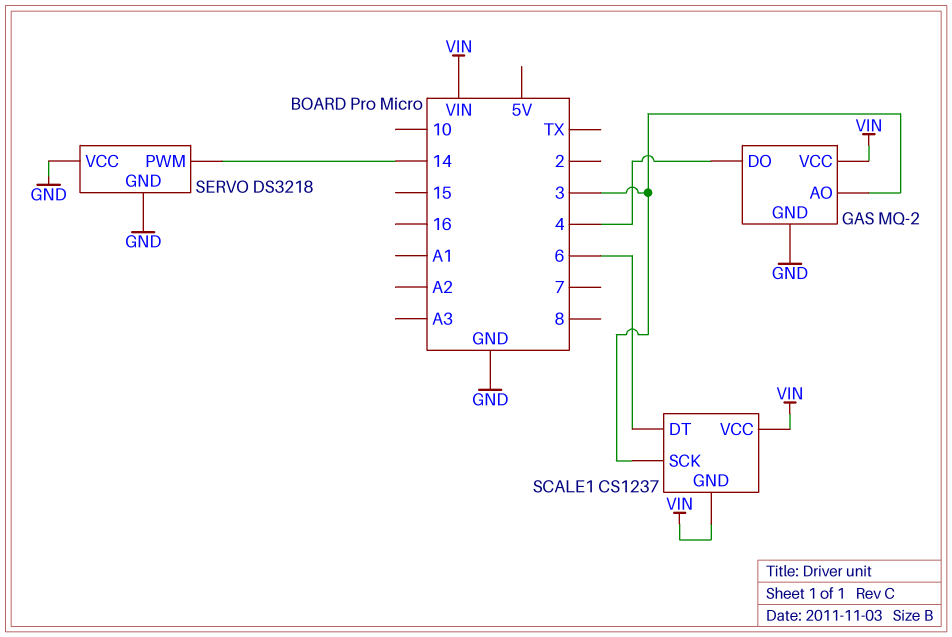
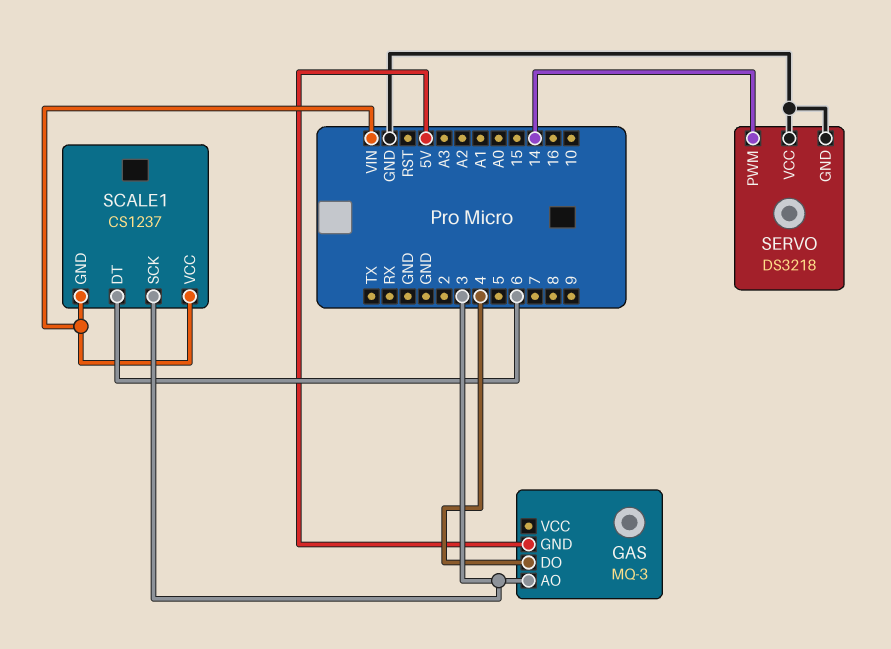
GAS: MQ-2 -> MQ-3
GAS pin GND: GND -> 5V
GAS pin VCC: VIN -> none

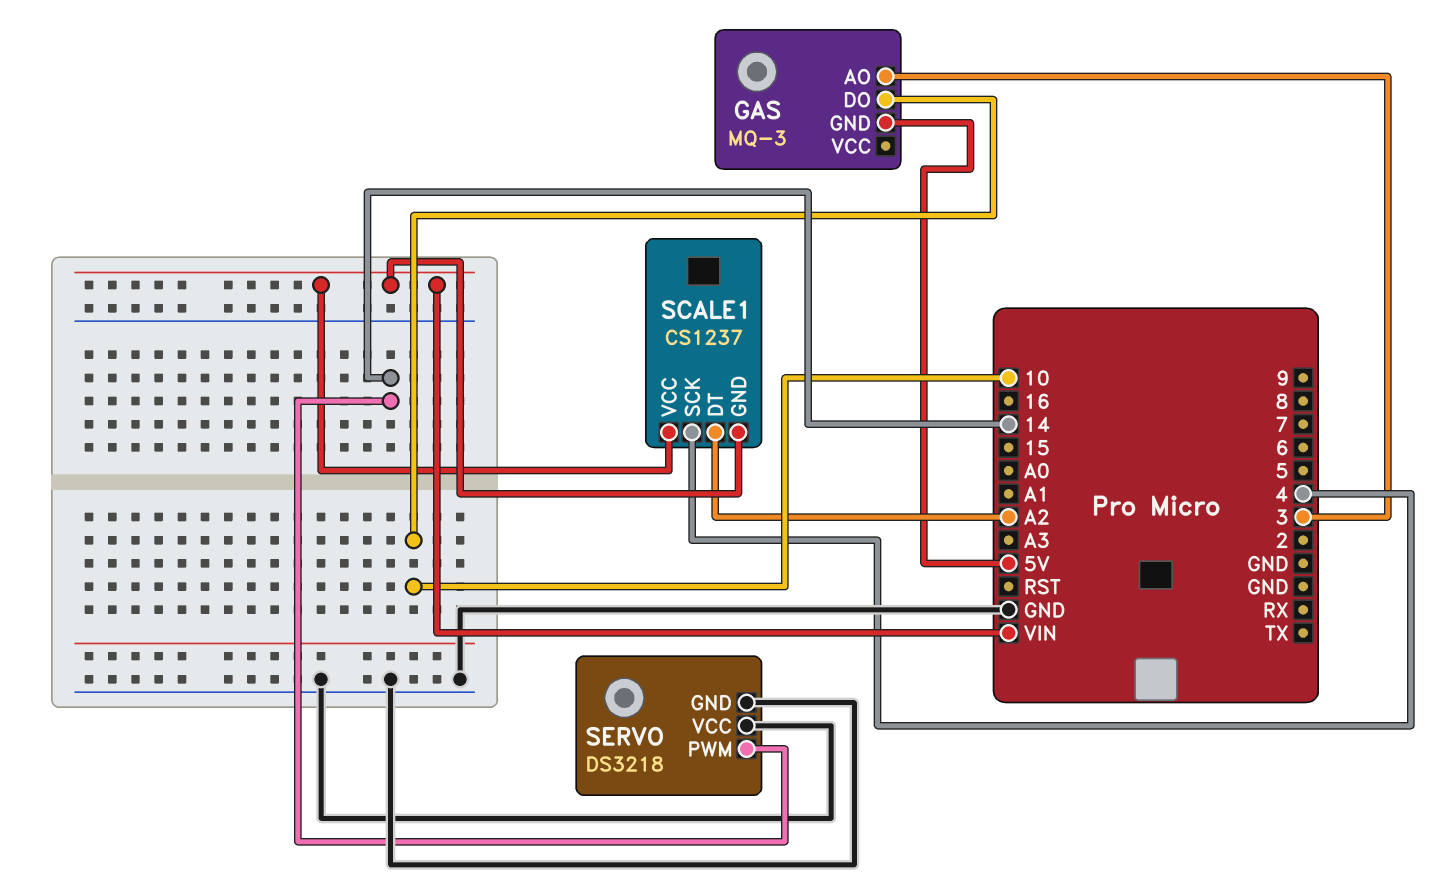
GAS pin DO: 4 -> 10
SCALE1 pin DT: 6 -> A2
SCALE1 pin SCK: 3 -> 4

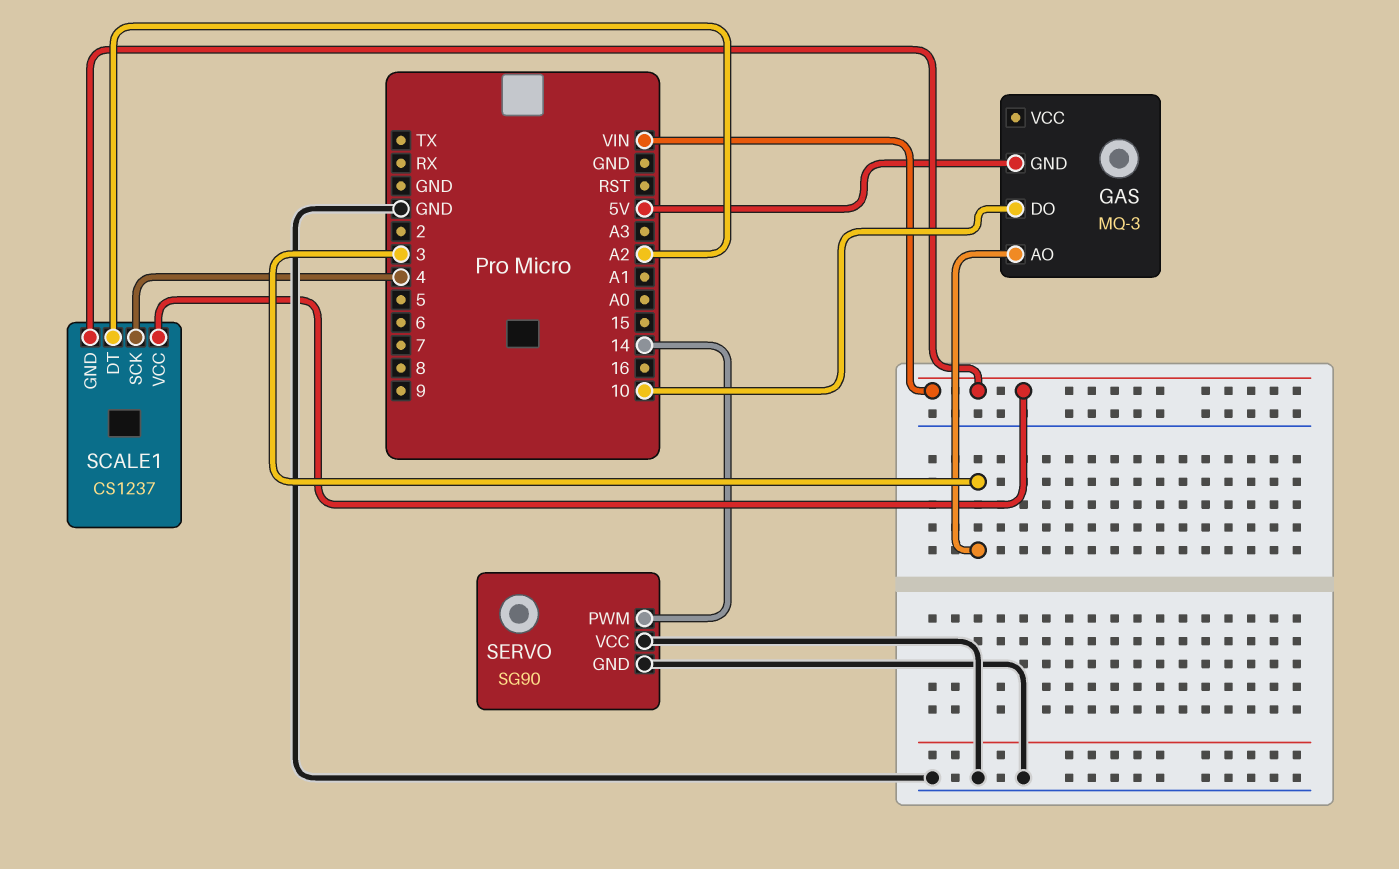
SERVO: DS3218 -> SG90

